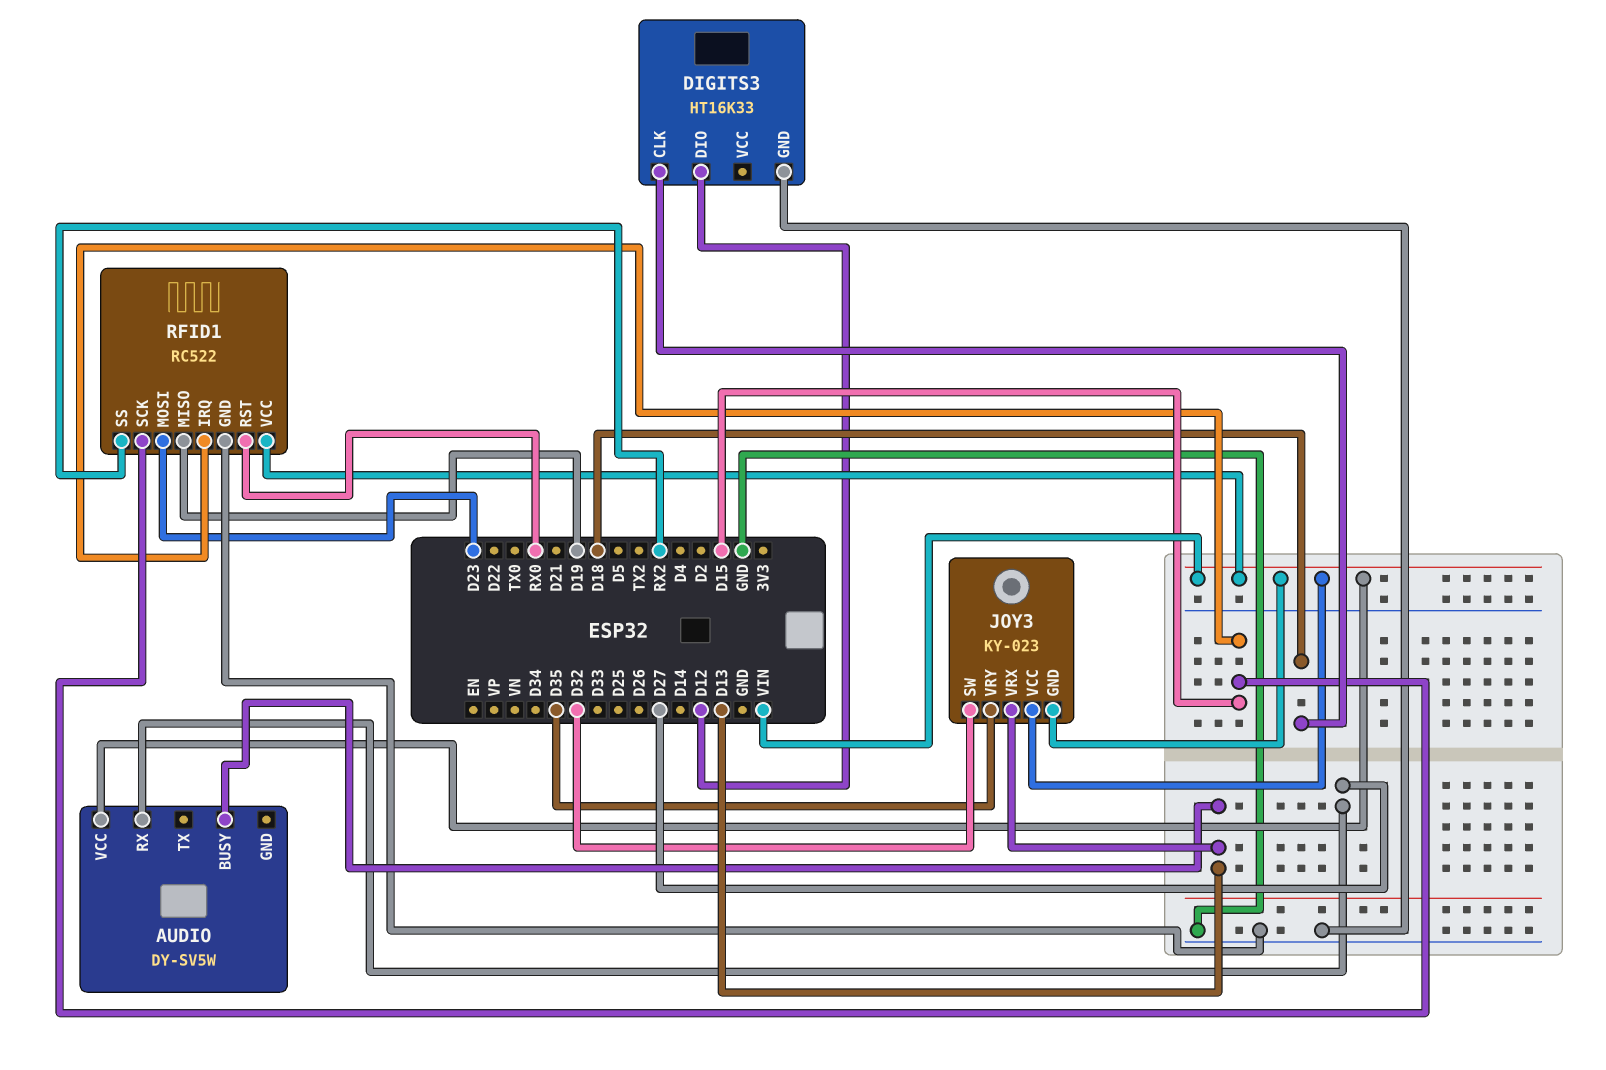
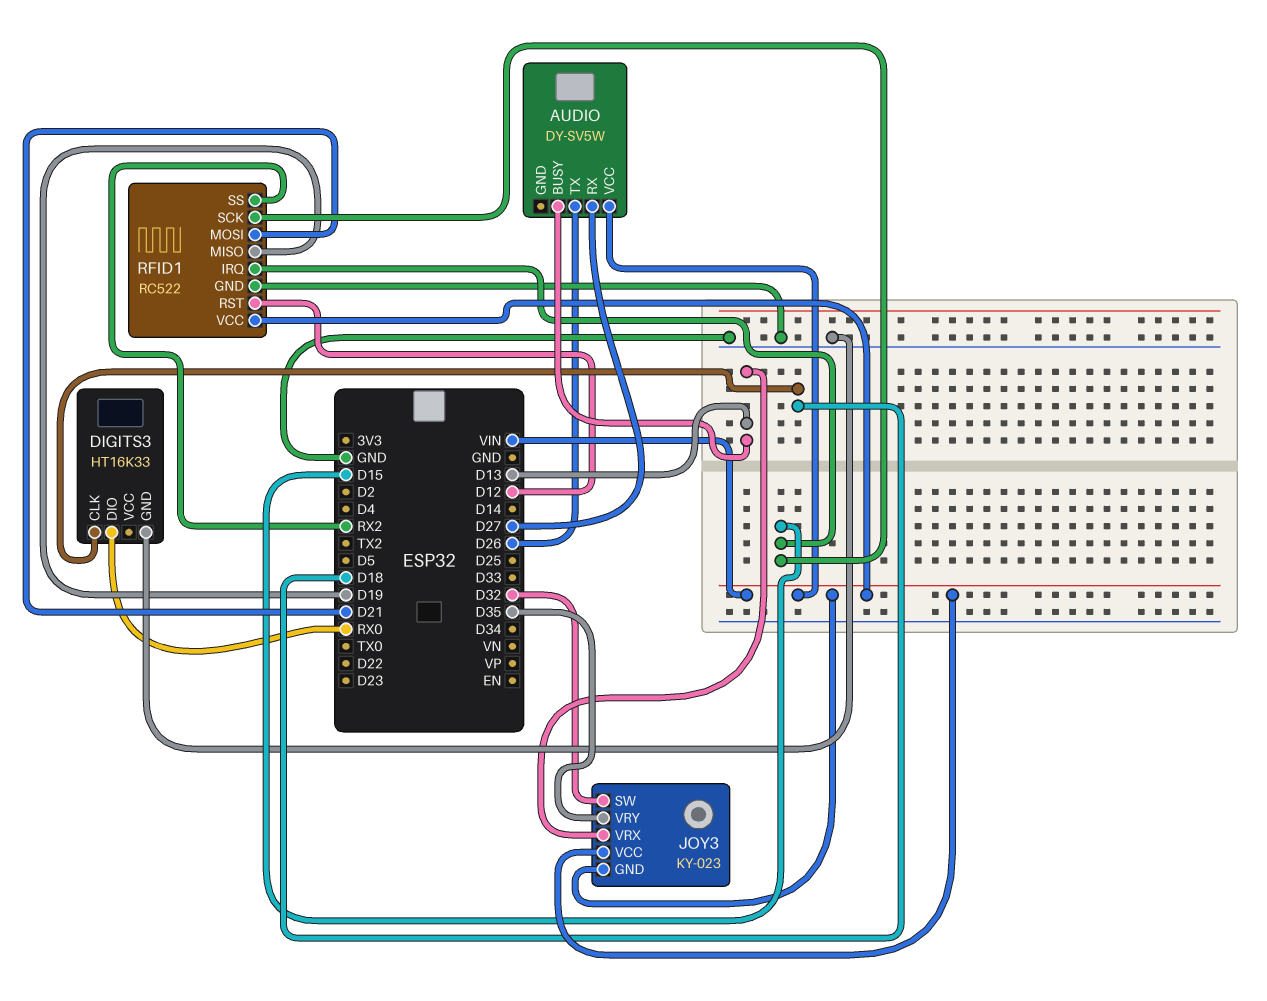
AUDIO pin TX: none -> D26
DIGITS3 pin DIO: D12 -> RX0
RFID1 pin MOSI: D23 -> D21
RFID1 pin RST: RX0 -> D12

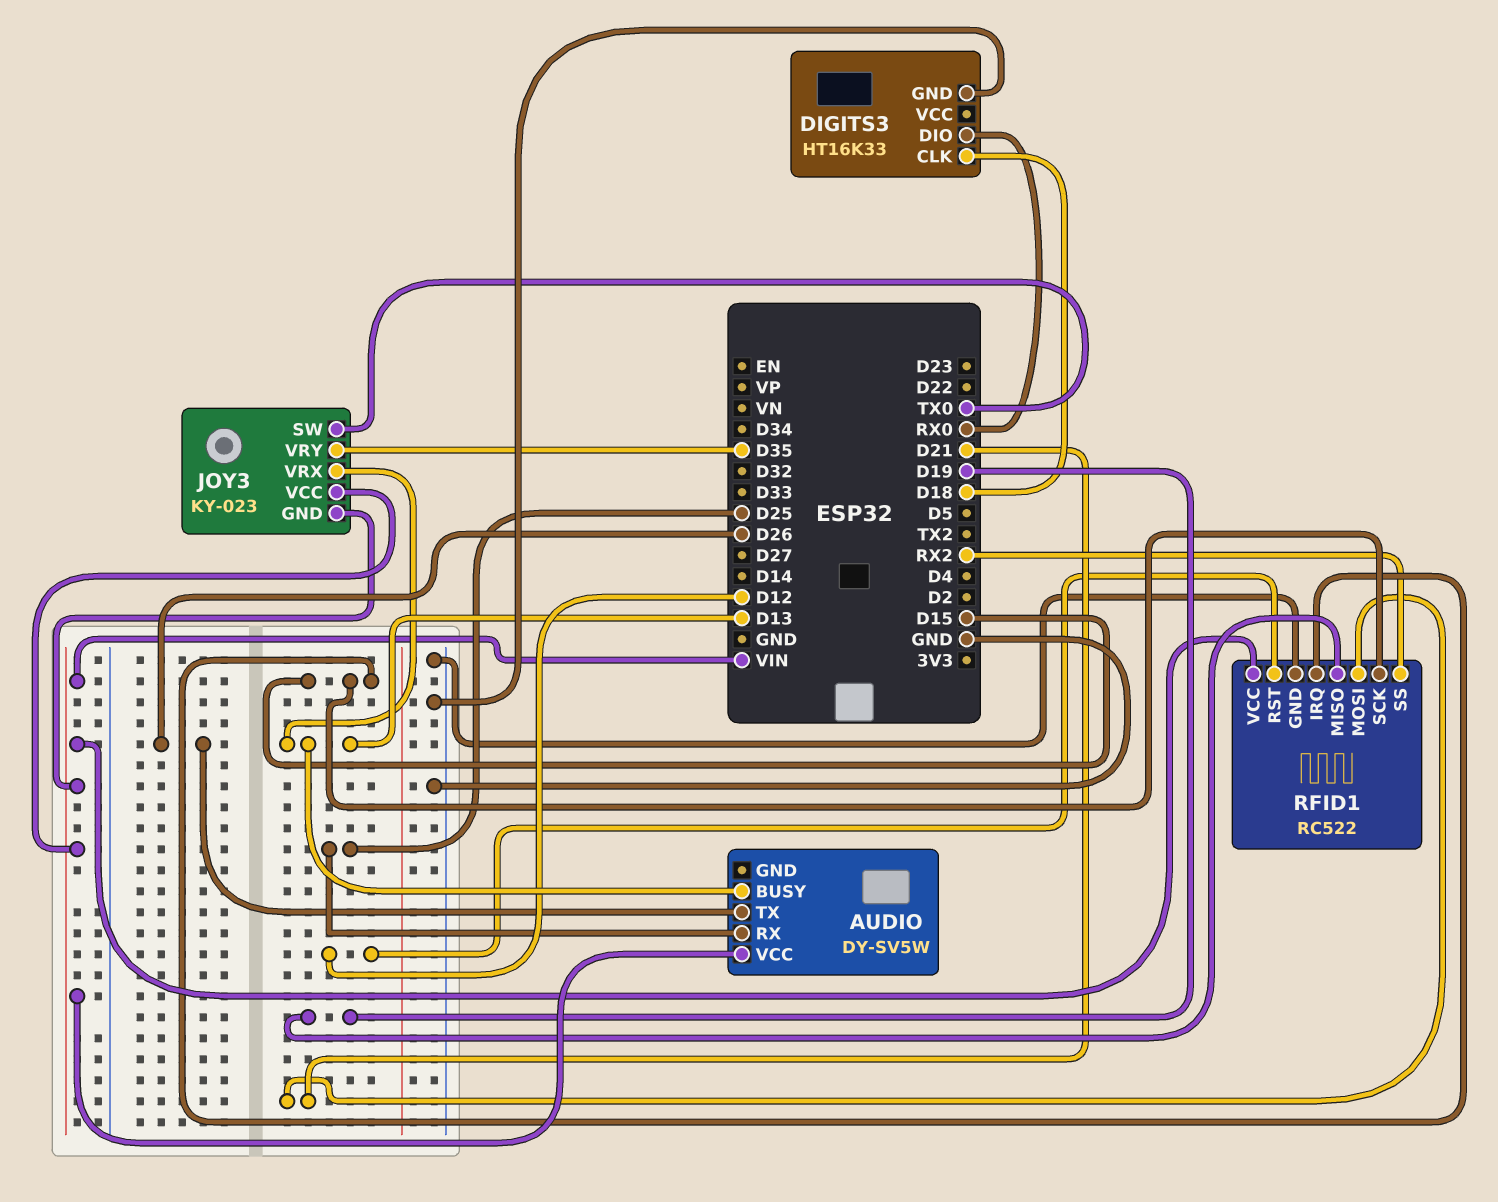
AUDIO pin RX: D27 -> D25
JOY3 pin SW: D32 -> TX0

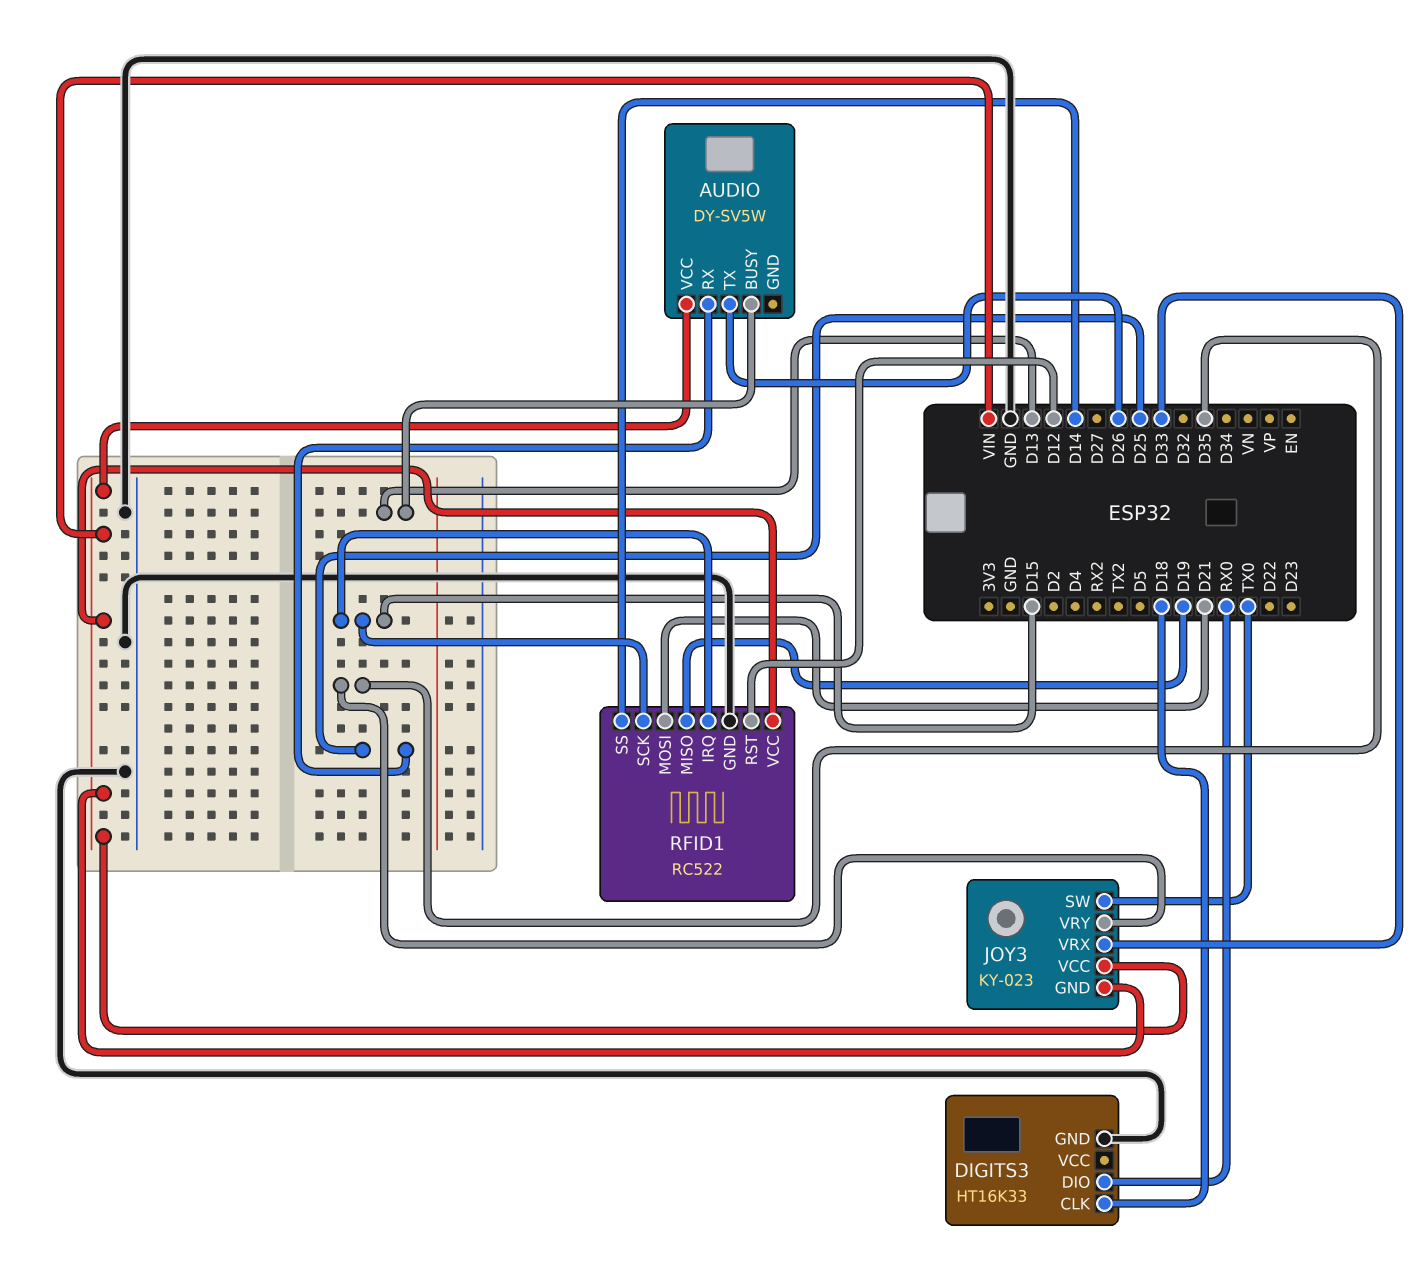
JOY3 pin VRX: D13 -> D33
RFID1 pin SS: RX2 -> D14

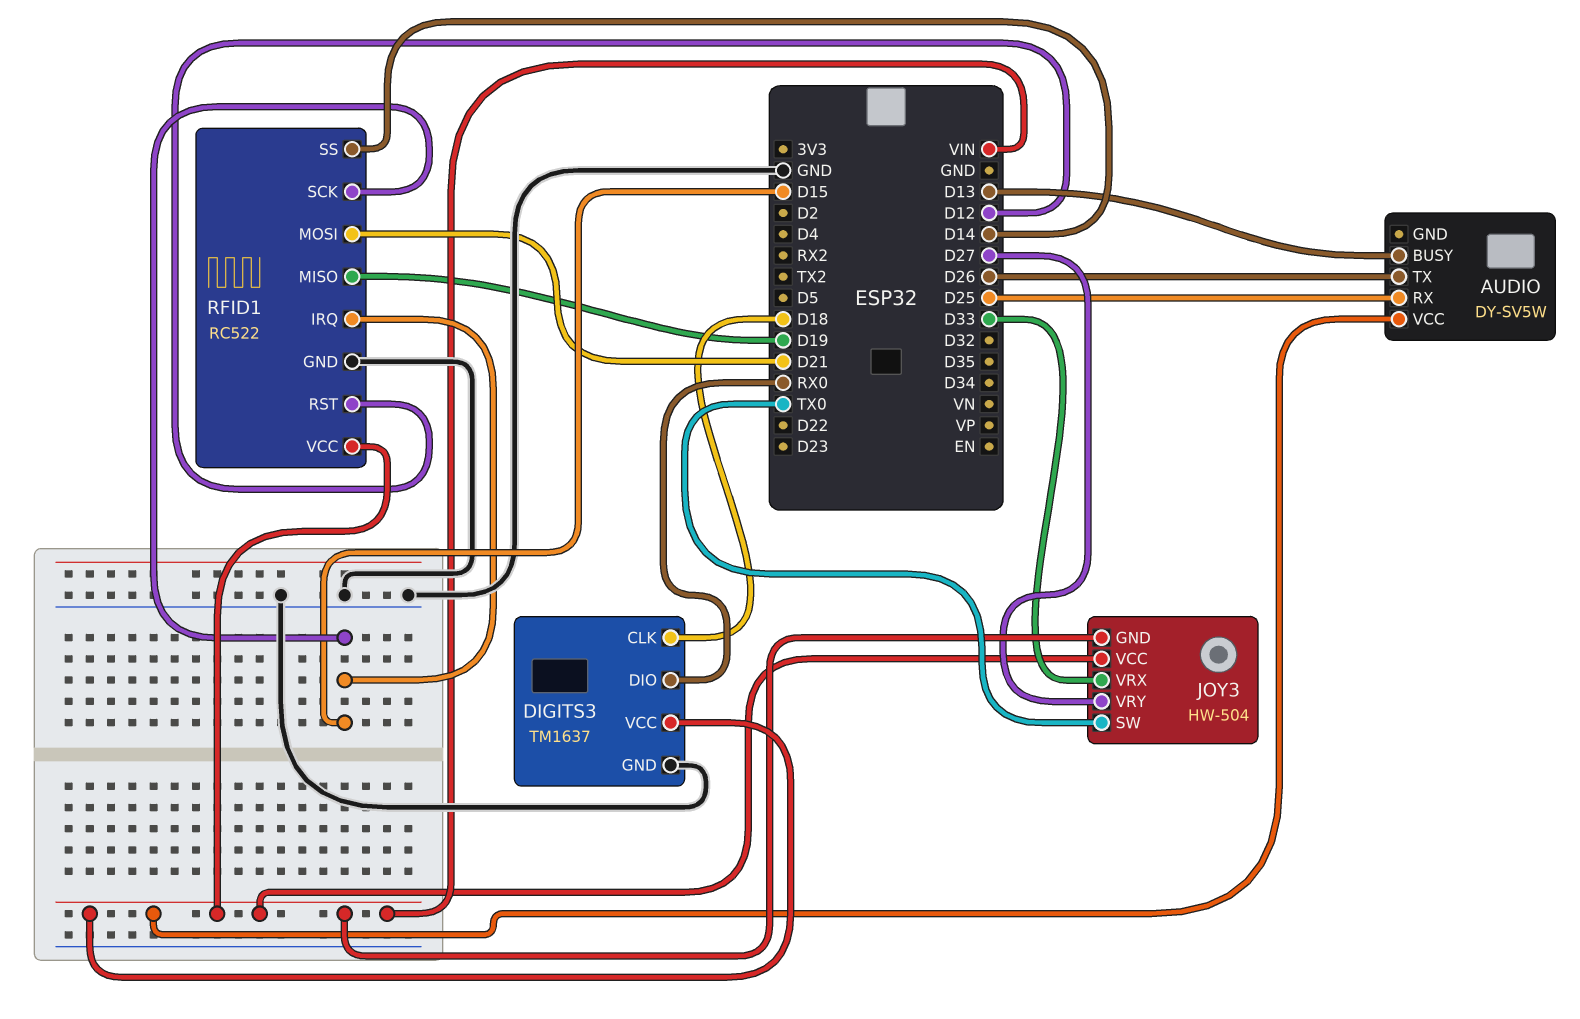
DIGITS3: HT16K33 -> TM1637
DIGITS3 pin VCC: none -> VIN
JOY3: KY-023 -> HW-504
JOY3 pin VRY: D35 -> D27

